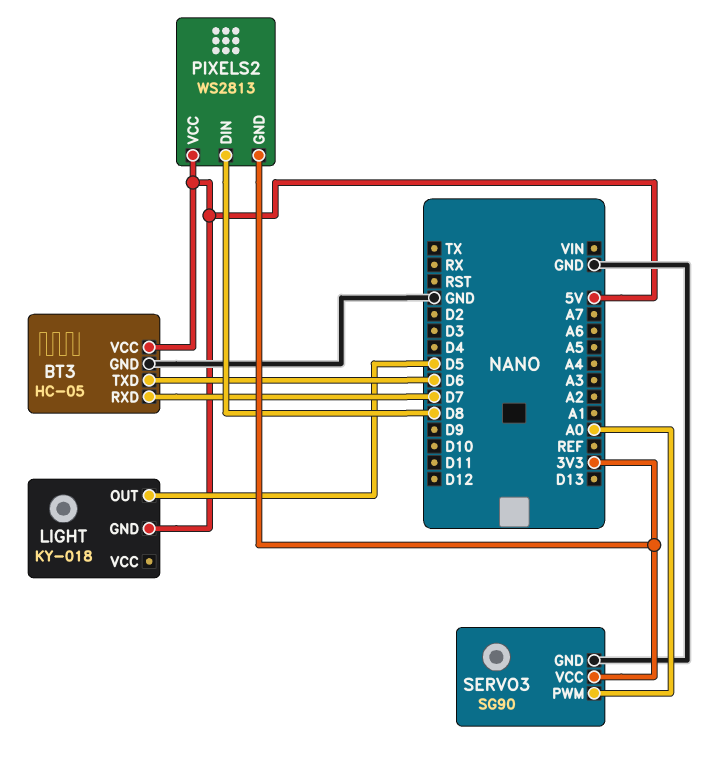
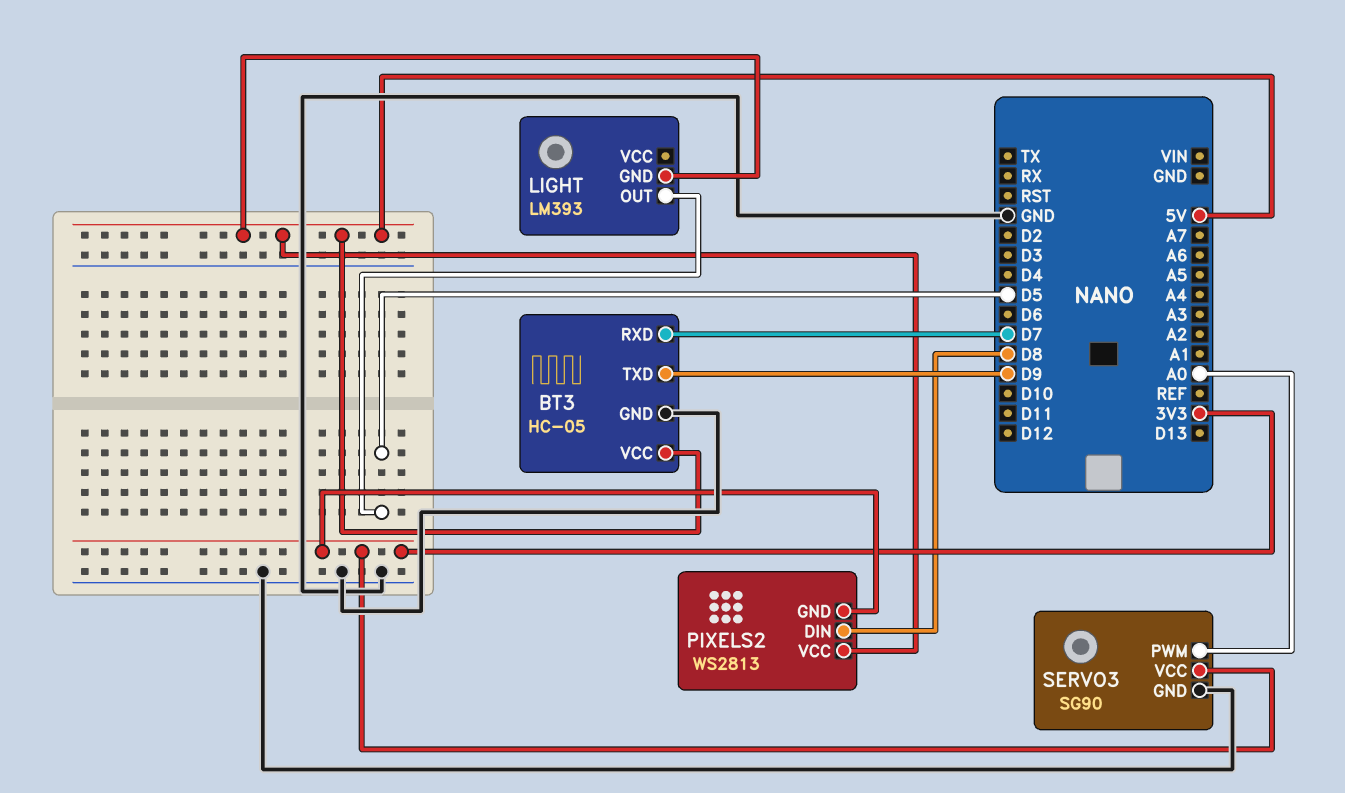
BT3 pin TXD: D6 -> D9
LIGHT: KY-018 -> LM393

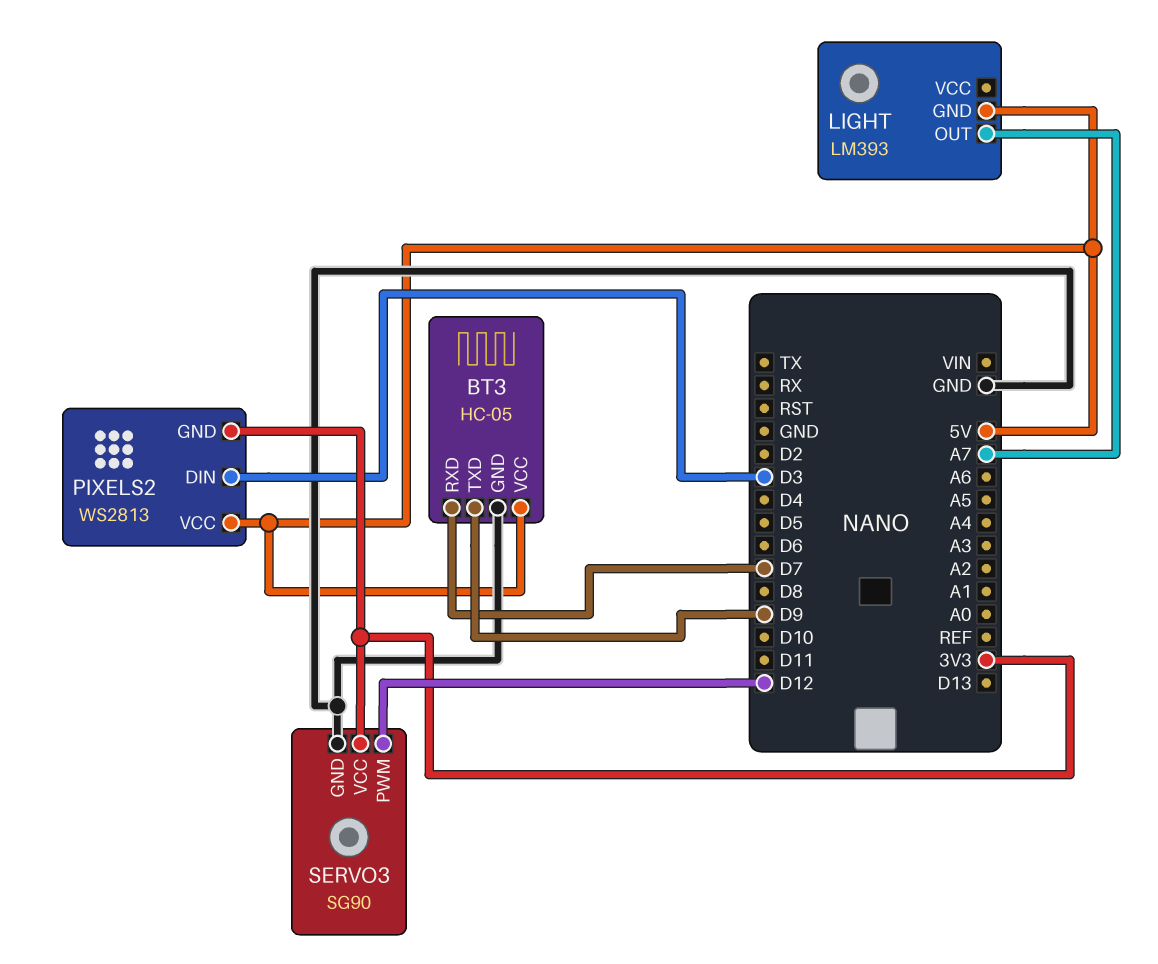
LIGHT pin OUT: D5 -> A7
PIXELS2 pin DIN: D8 -> D3
SERVO3 pin PWM: A0 -> D12

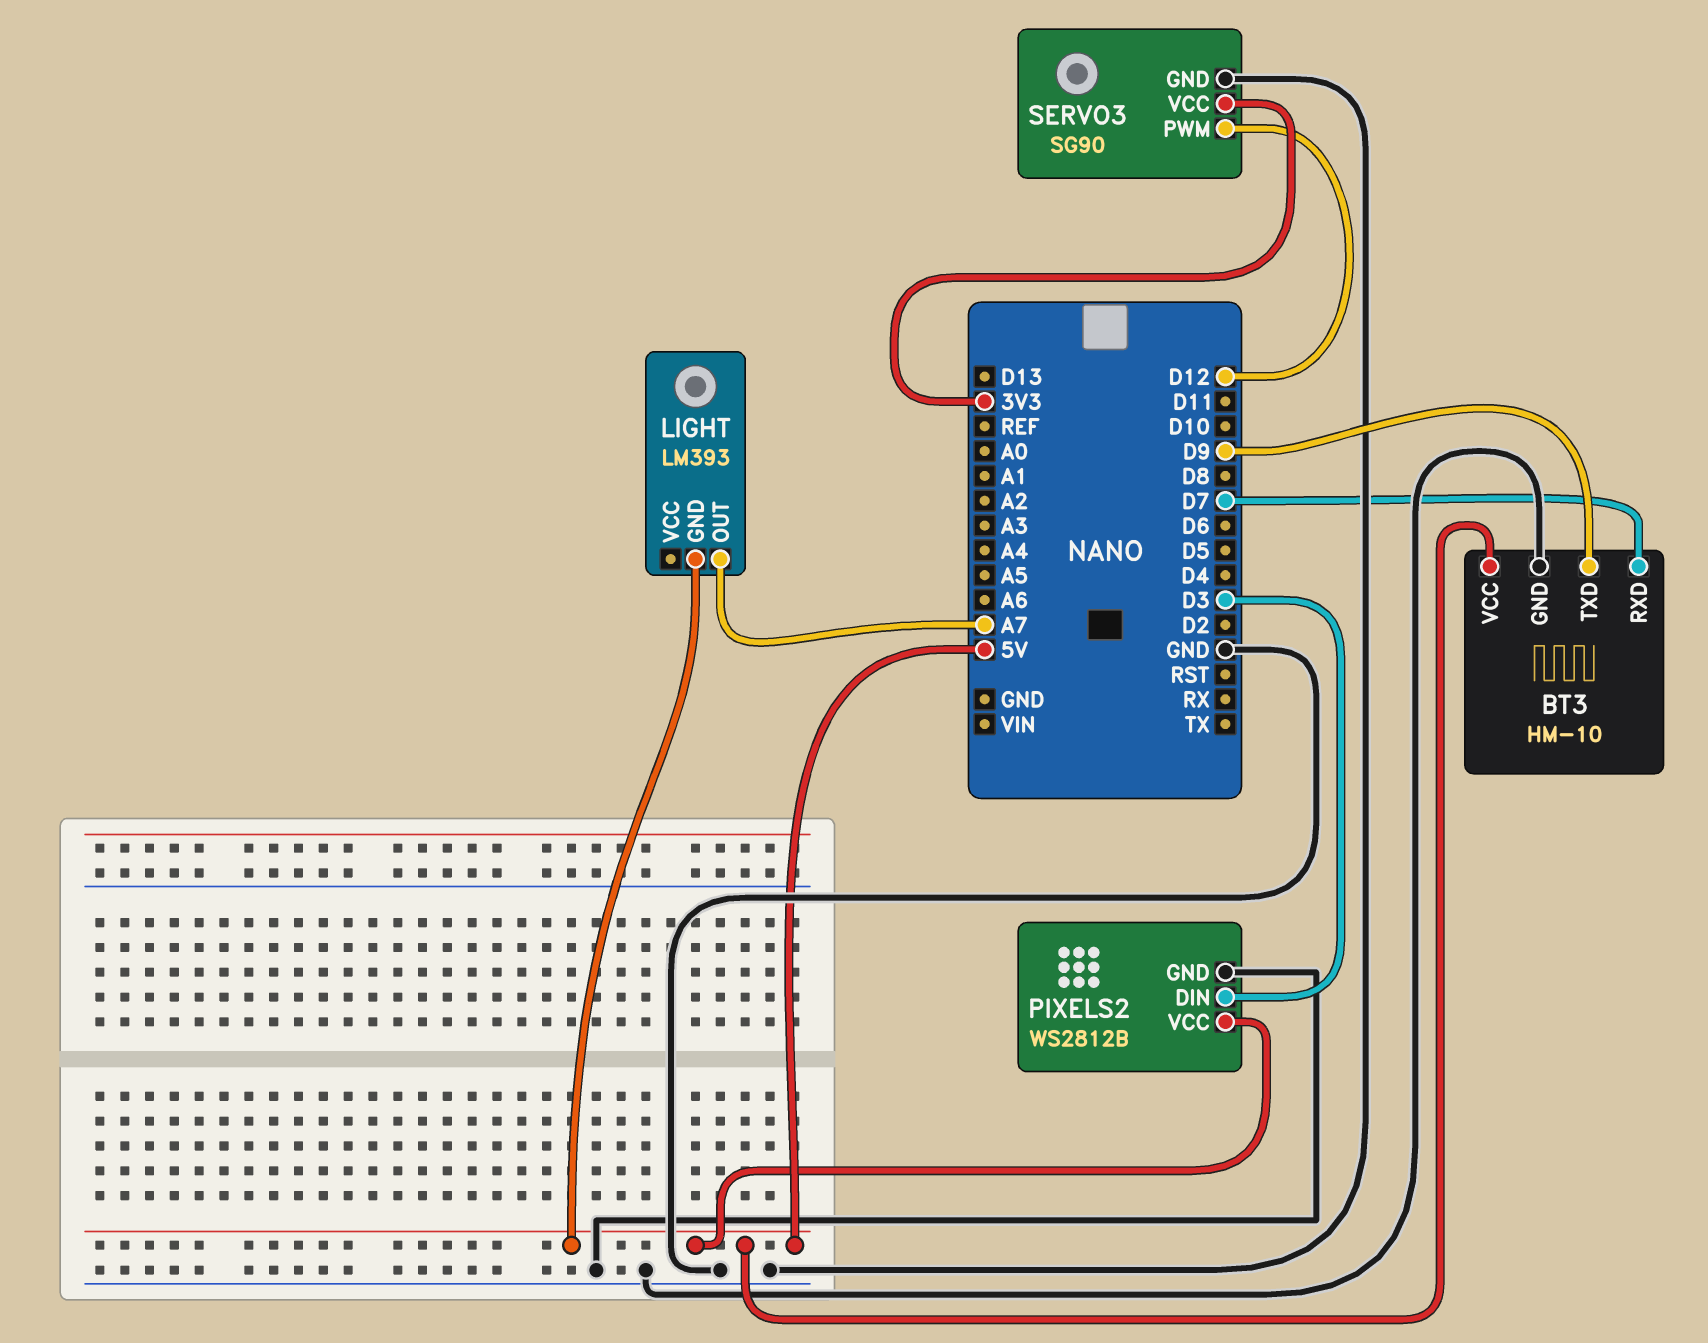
BT3: HC-05 -> HM-10
PIXELS2: WS2813 -> WS2812B
PIXELS2 pin GND: 3V3 -> GND

